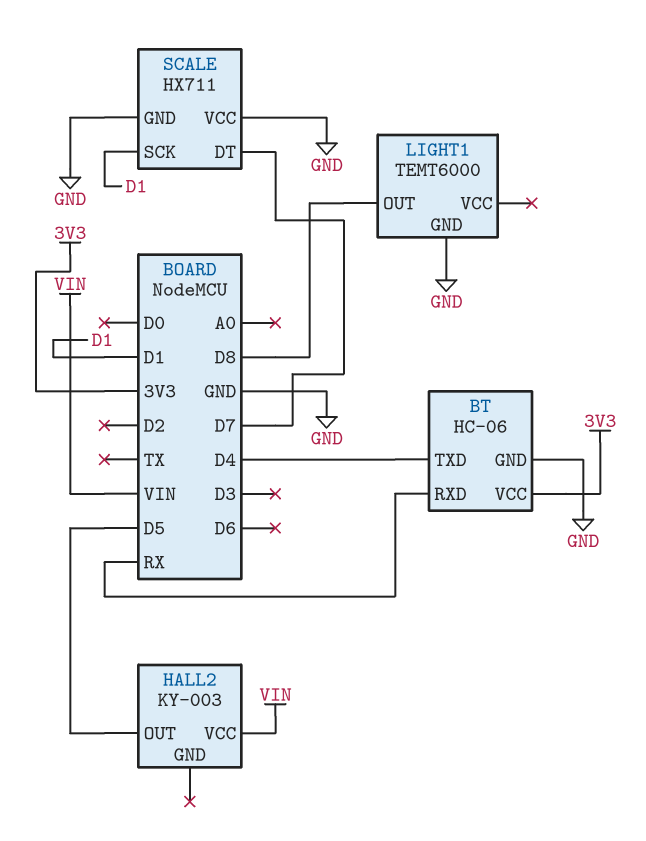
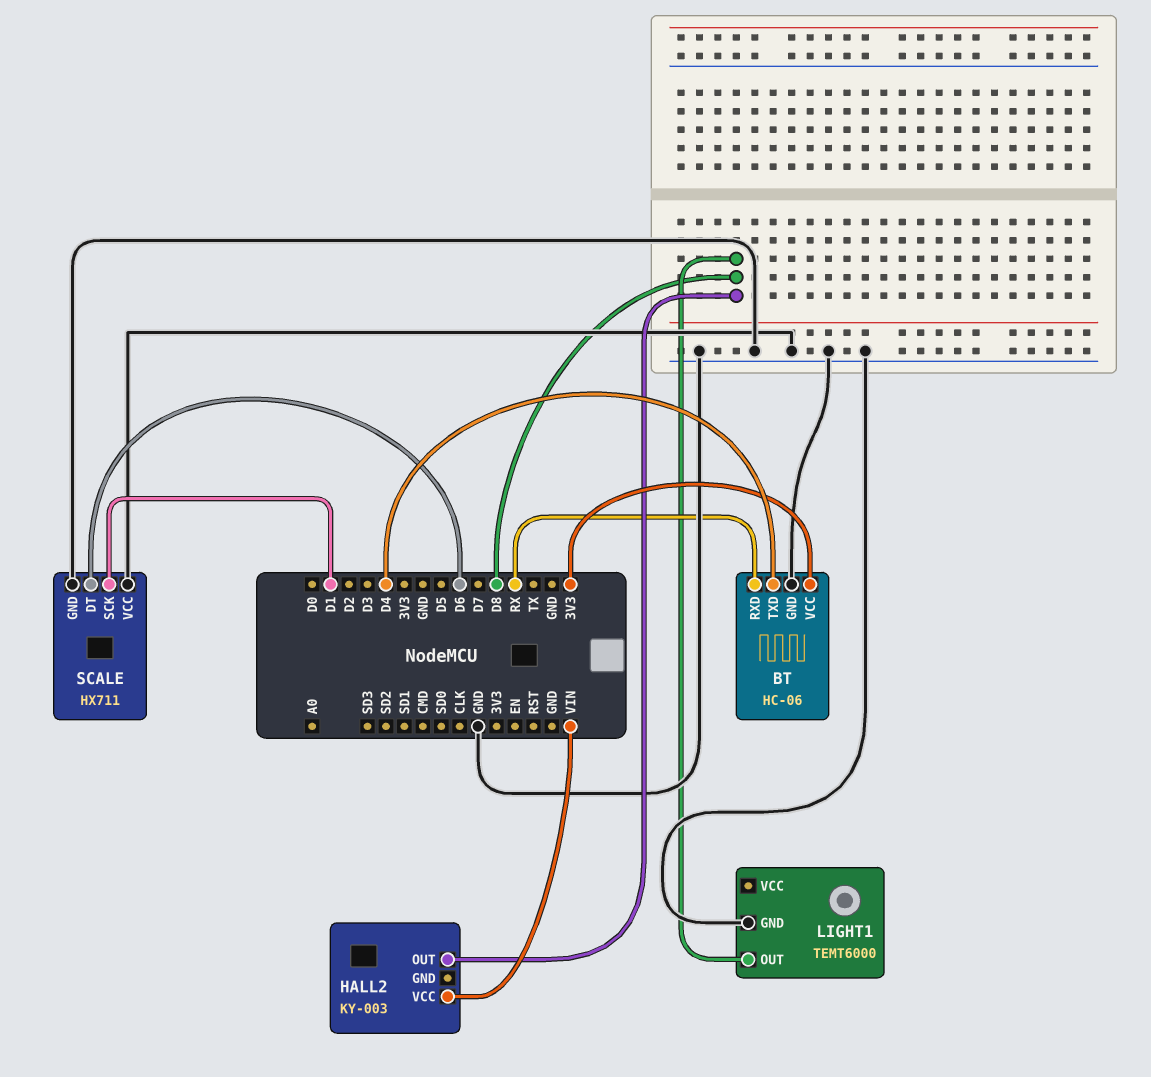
HALL2 pin OUT: D5 -> D8
SCALE pin DT: D7 -> D6

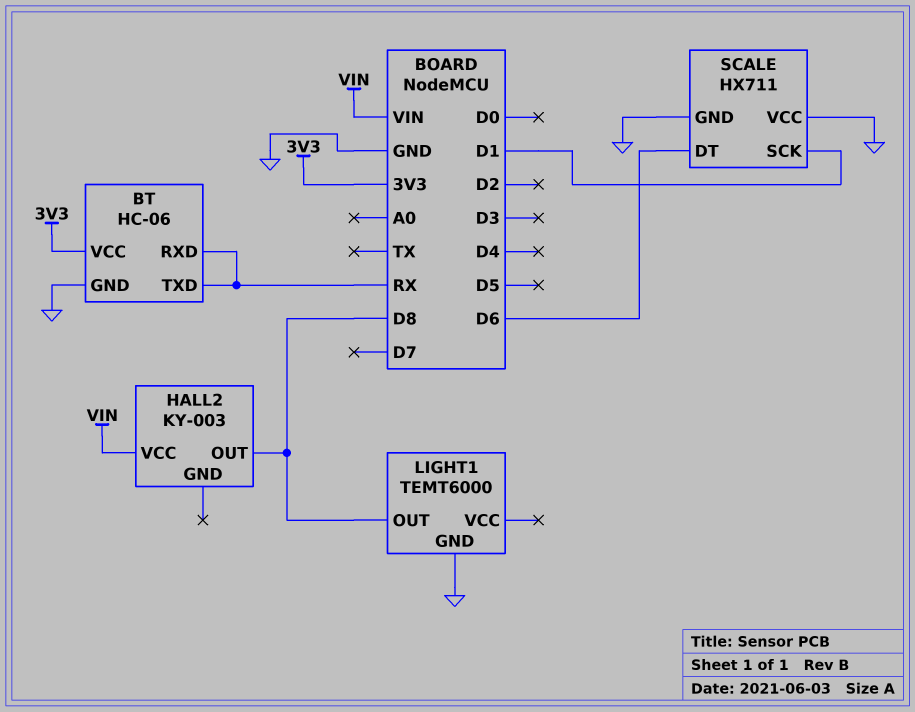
BT pin TXD: D4 -> RX

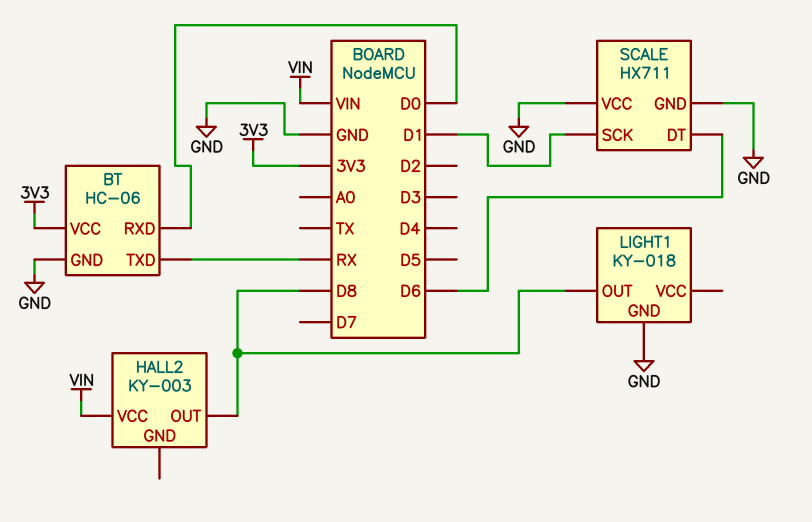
BT pin RXD: RX -> D0
LIGHT1: TEMT6000 -> KY-018

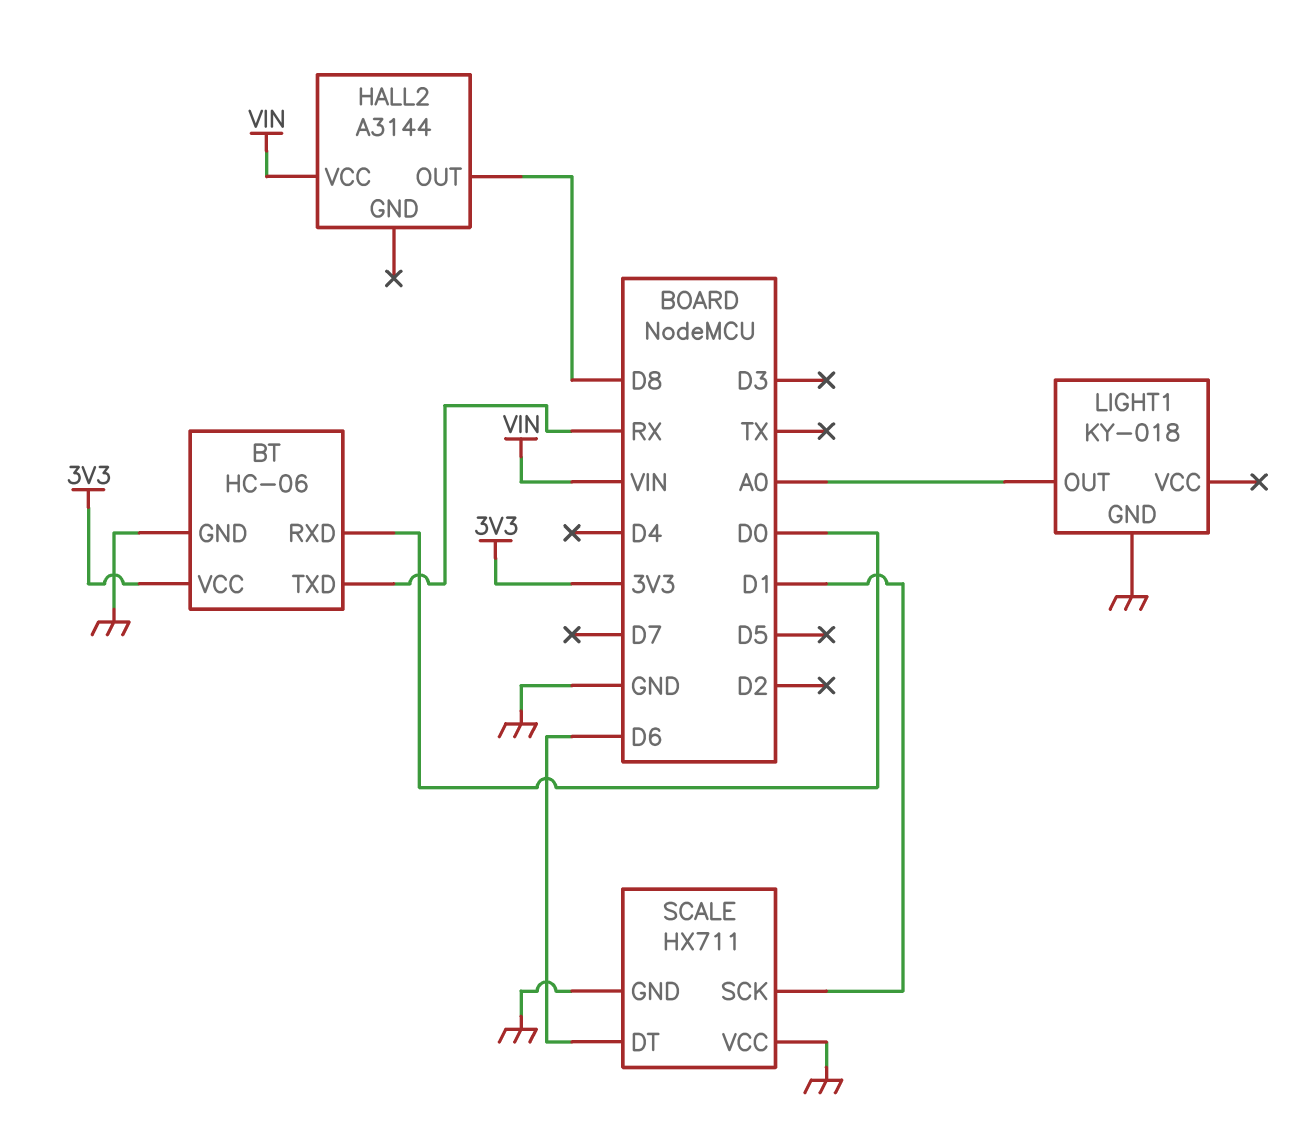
HALL2: KY-003 -> A3144
LIGHT1 pin OUT: D8 -> A0

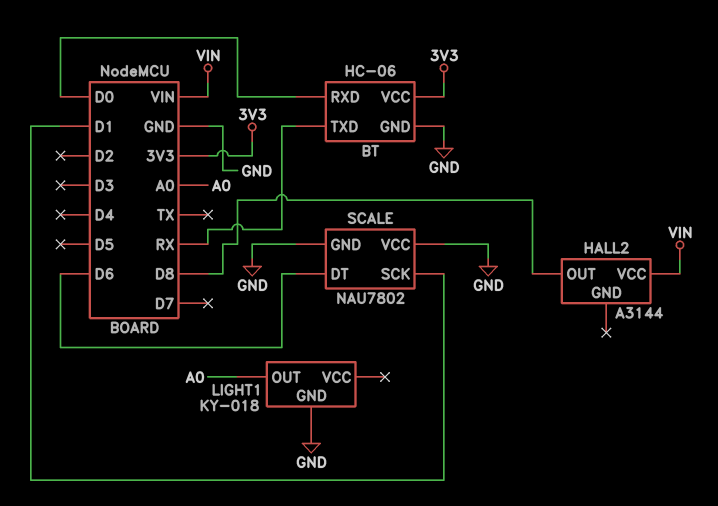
SCALE: HX711 -> NAU7802

